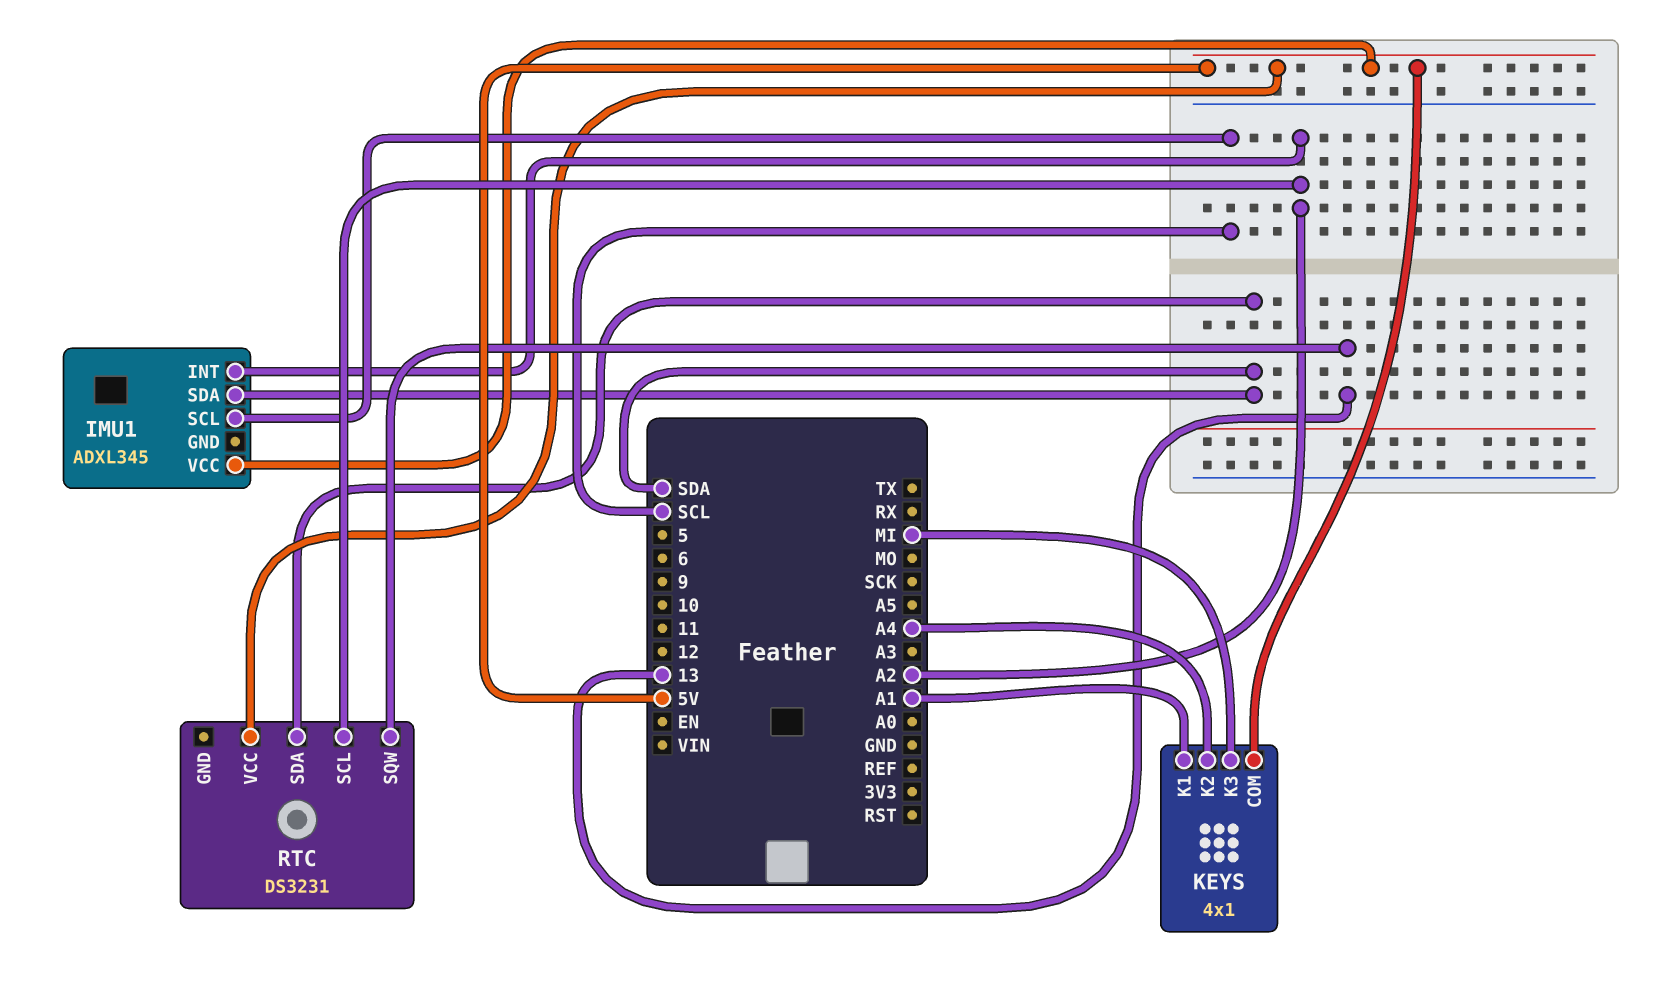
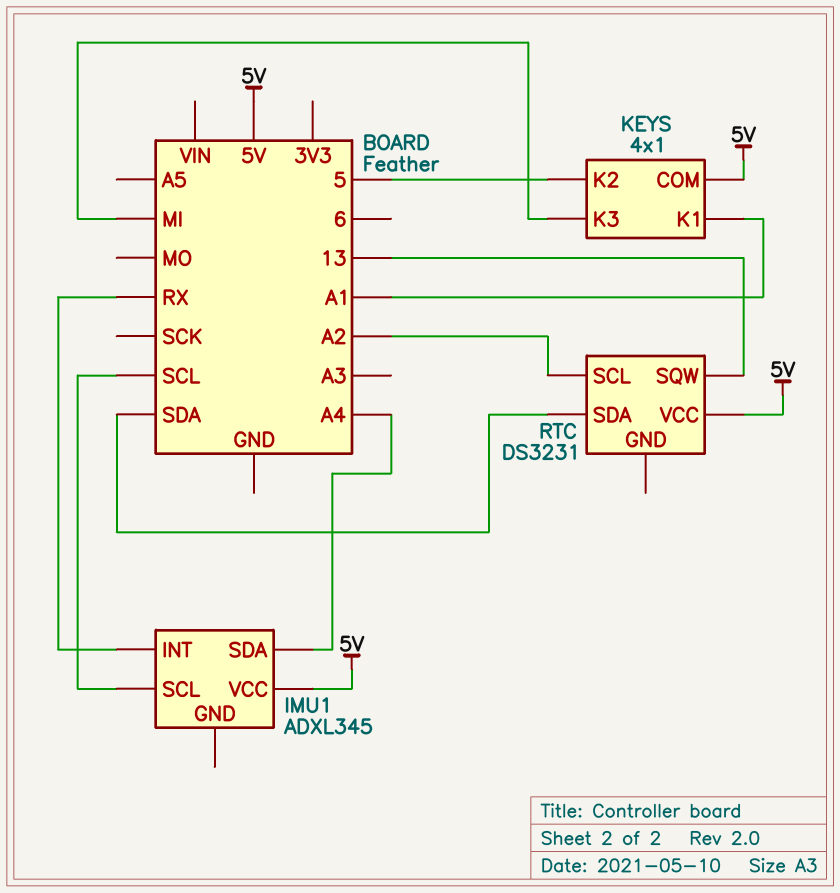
IMU1 pin INT: A2 -> RX
IMU1 pin SDA: SDA -> A4
KEYS pin K2: A4 -> 5

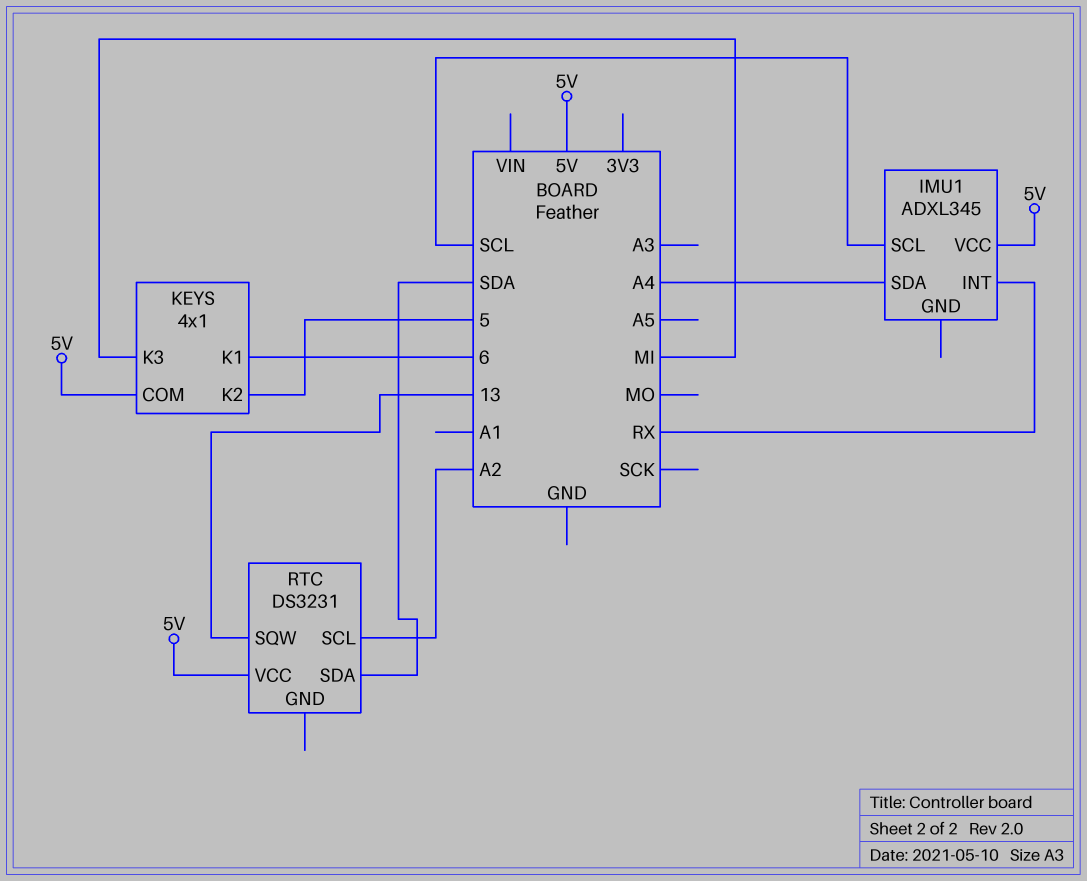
KEYS pin K1: A1 -> 6

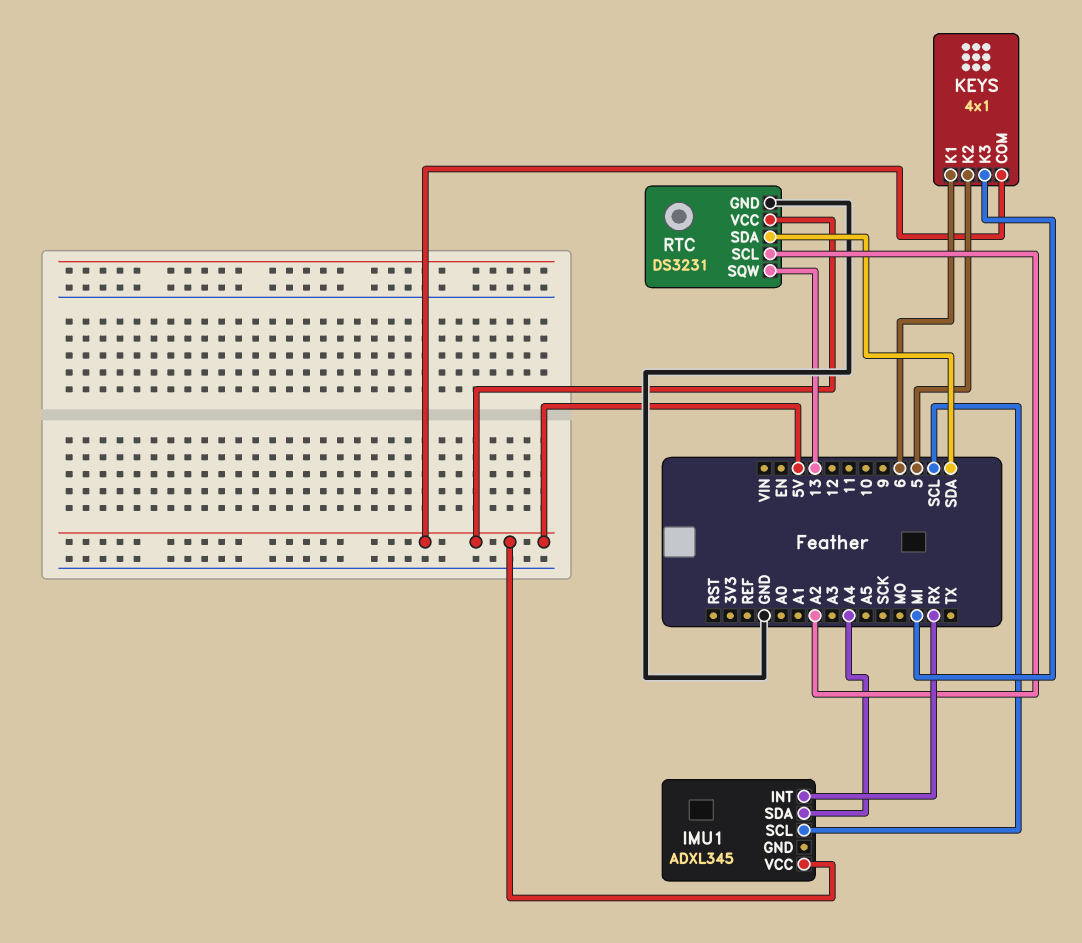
RTC pin GND: none -> GND

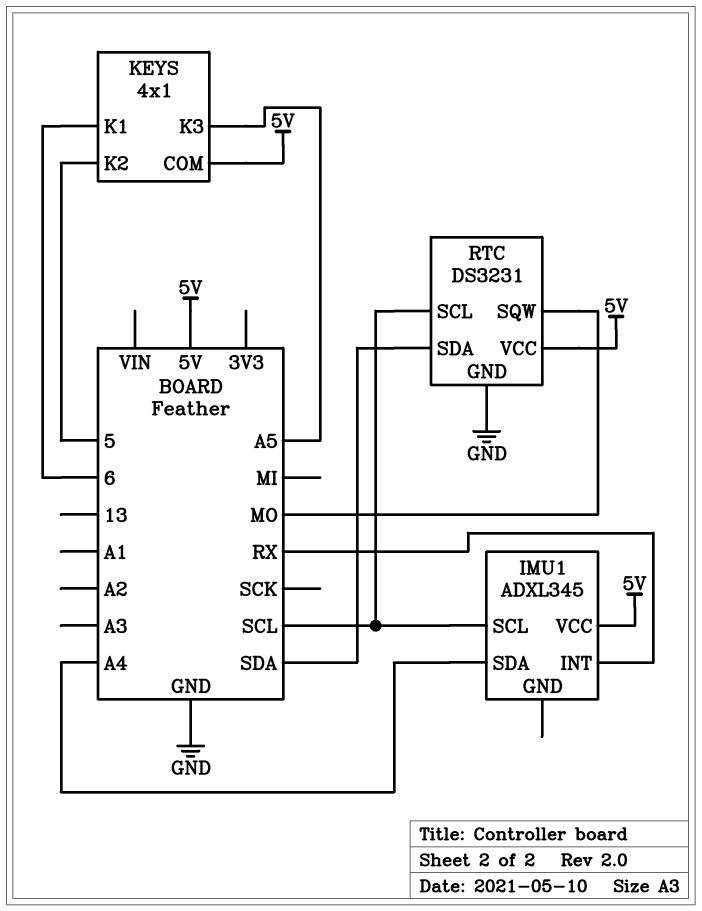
KEYS pin K3: MI -> A5
RTC pin SCL: A2 -> SCL
RTC pin SQW: 13 -> MO

